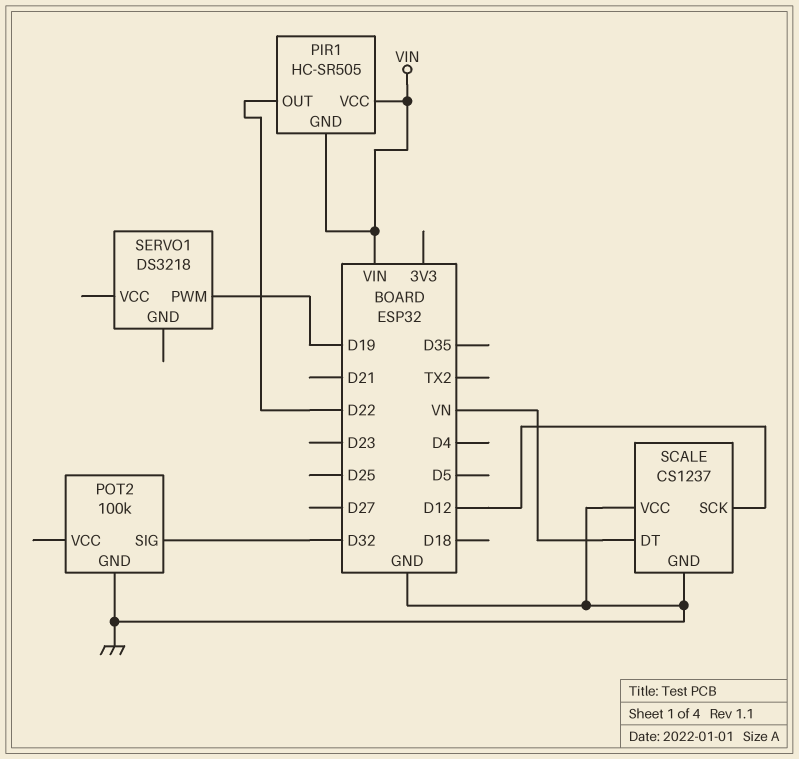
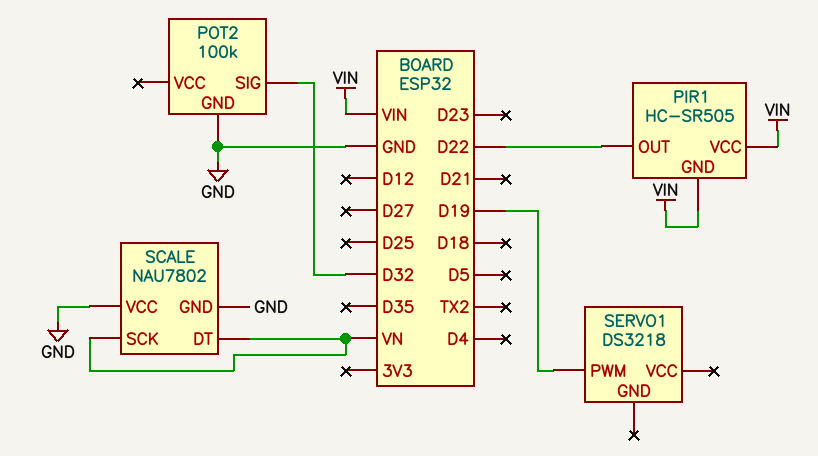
SCALE: CS1237 -> NAU7802
SCALE pin SCK: D12 -> VN

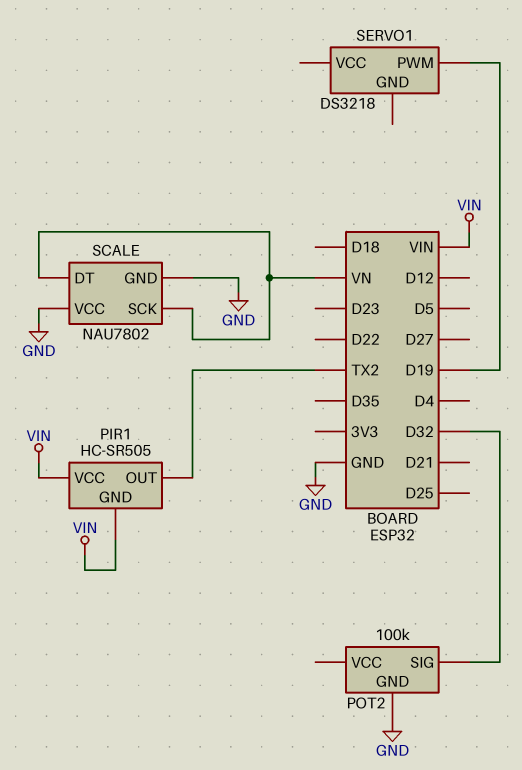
PIR1 pin OUT: D22 -> TX2

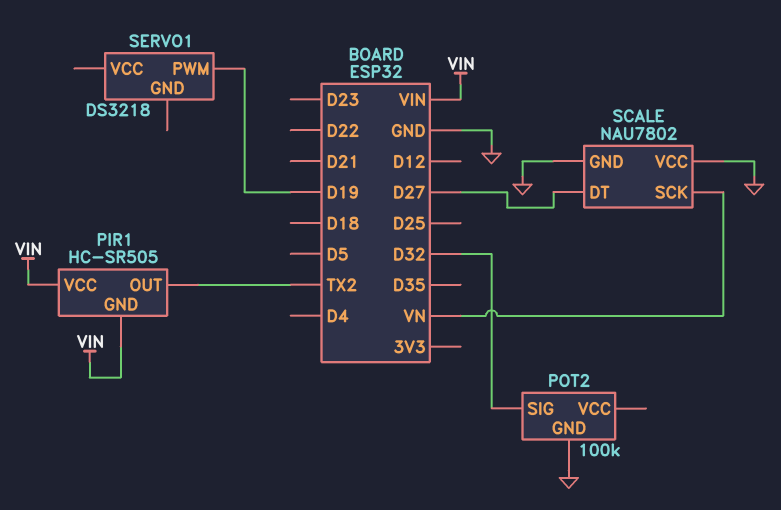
SCALE pin DT: VN -> D27

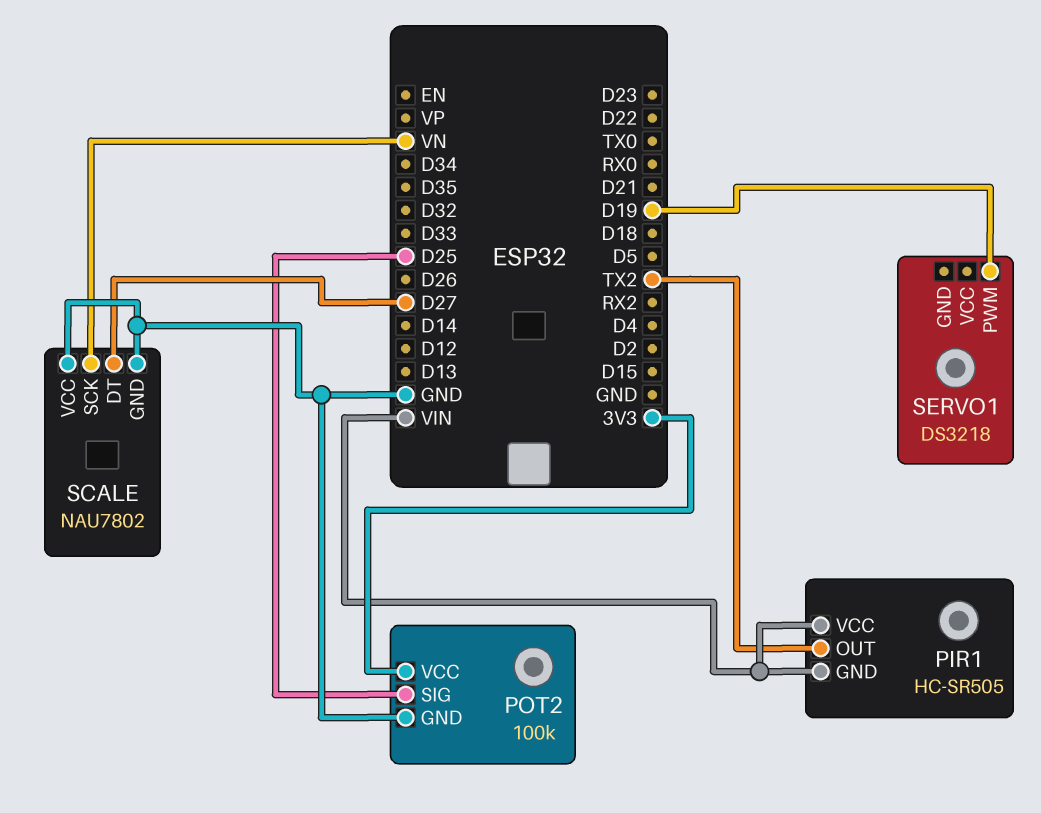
POT2 pin SIG: D32 -> D25
POT2 pin VCC: none -> 3V3

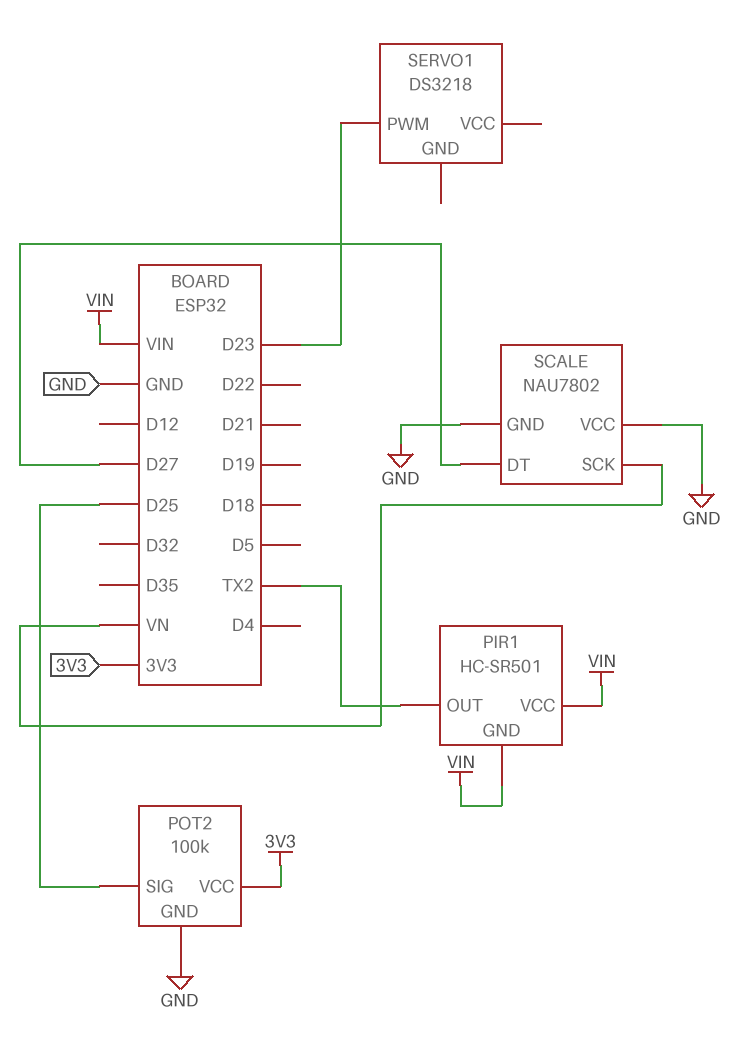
PIR1: HC-SR505 -> HC-SR501
SERVO1 pin PWM: D19 -> D23

